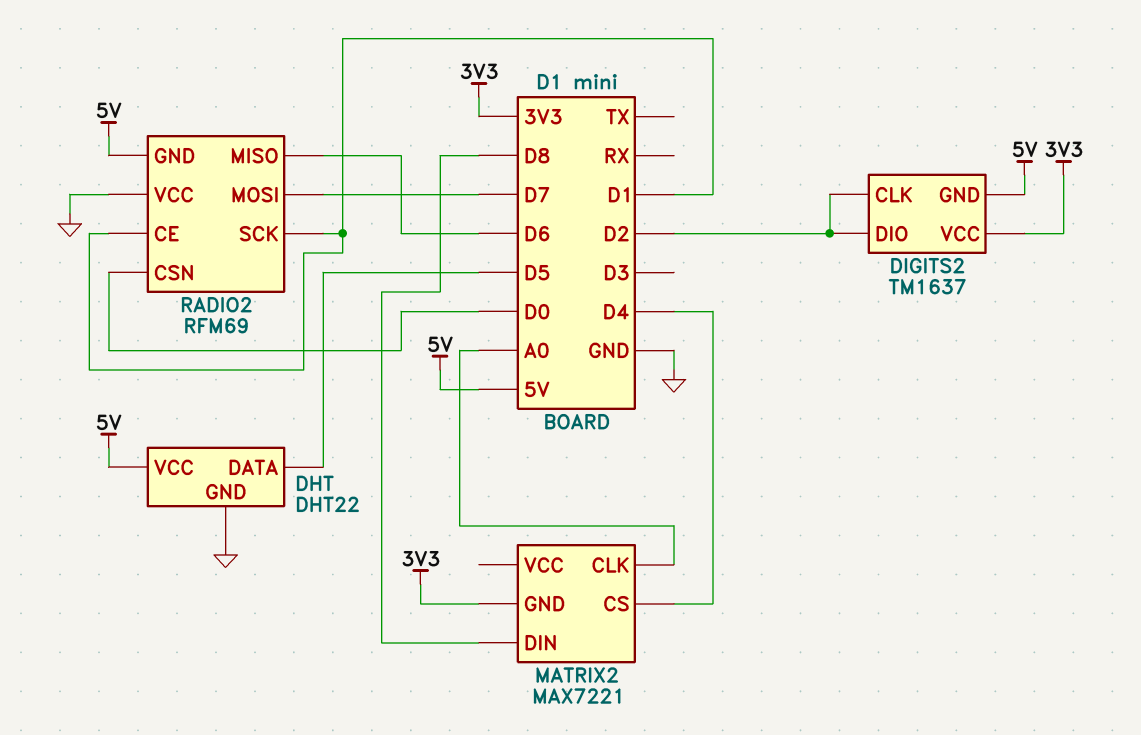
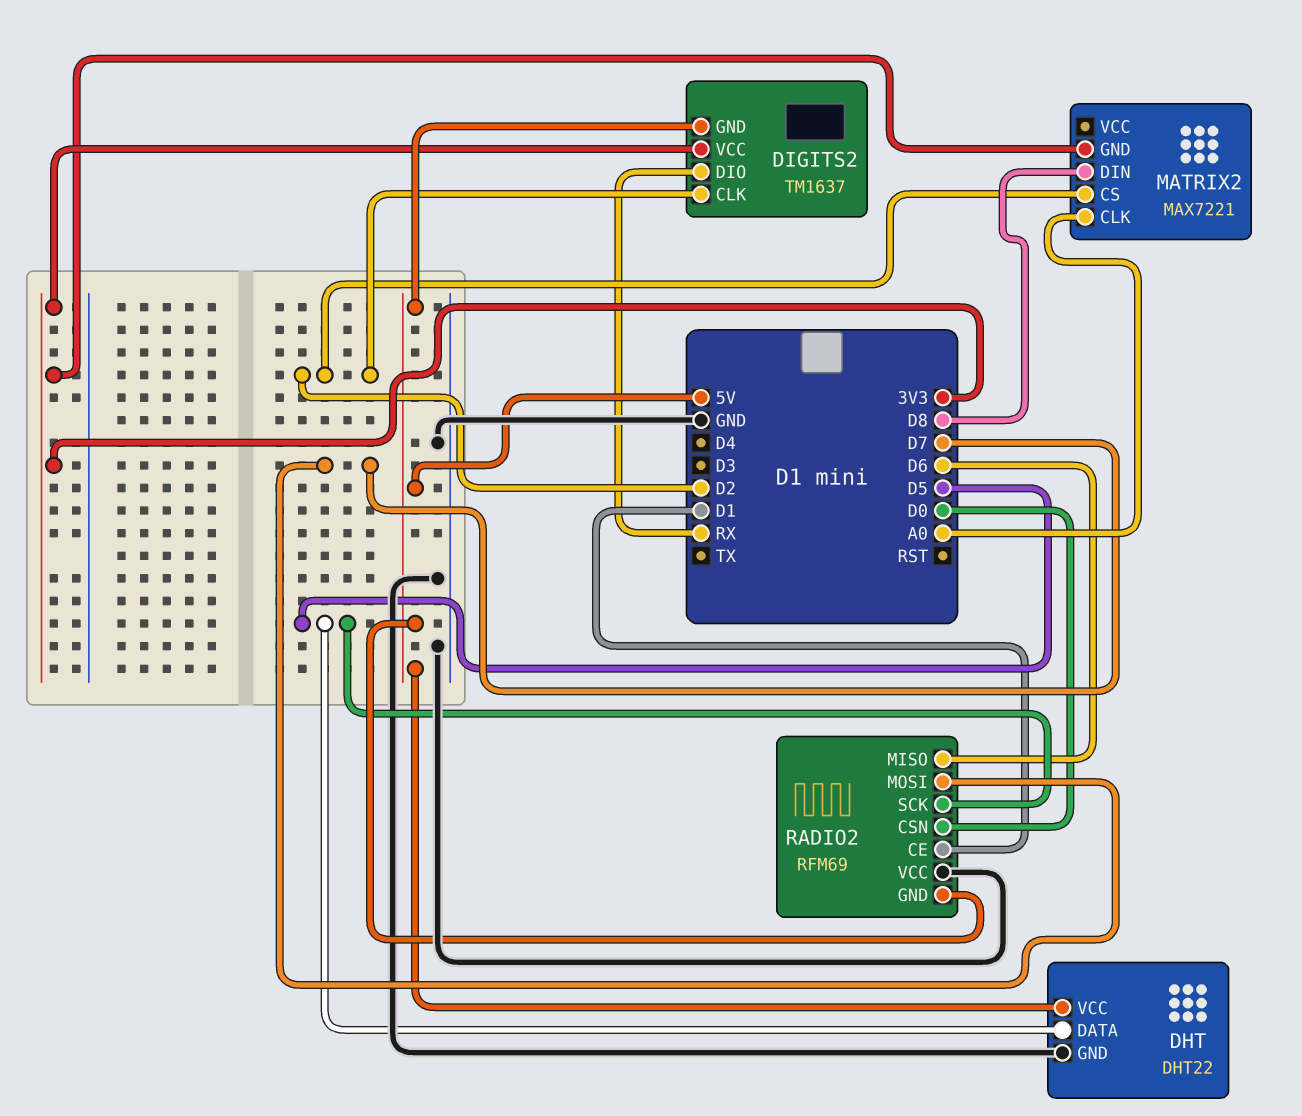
DIGITS2 pin DIO: D2 -> RX
MATRIX2 pin CS: D4 -> D2
RADIO2 pin SCK: D1 -> D5

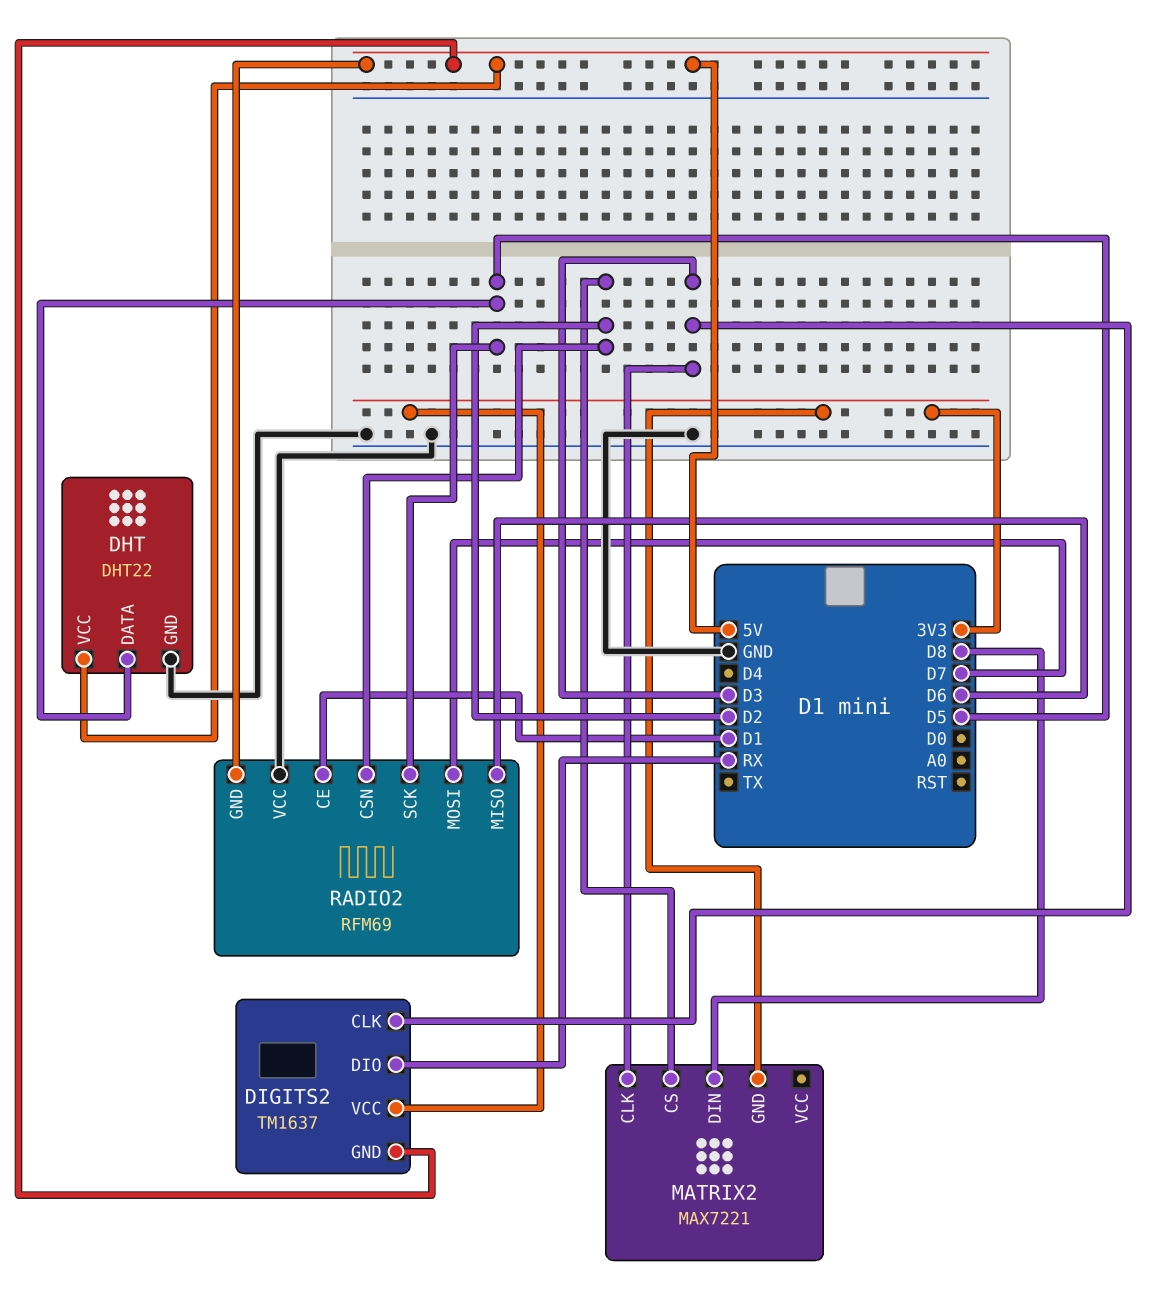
DIGITS2 pin CLK: D2 -> D3
MATRIX2 pin CLK: A0 -> D3
RADIO2 pin CSN: D0 -> D2

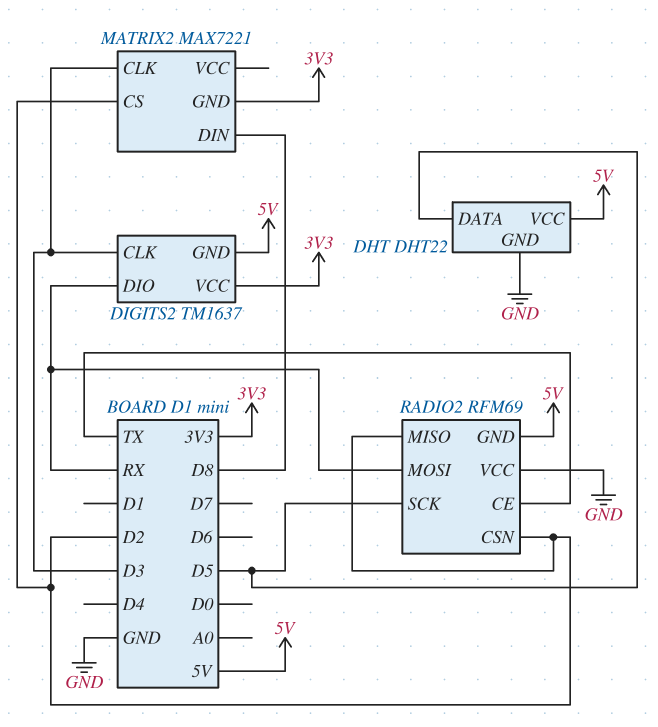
RADIO2 pin CE: D1 -> TX
RADIO2 pin MISO: D6 -> D2
RADIO2 pin MOSI: D7 -> RX

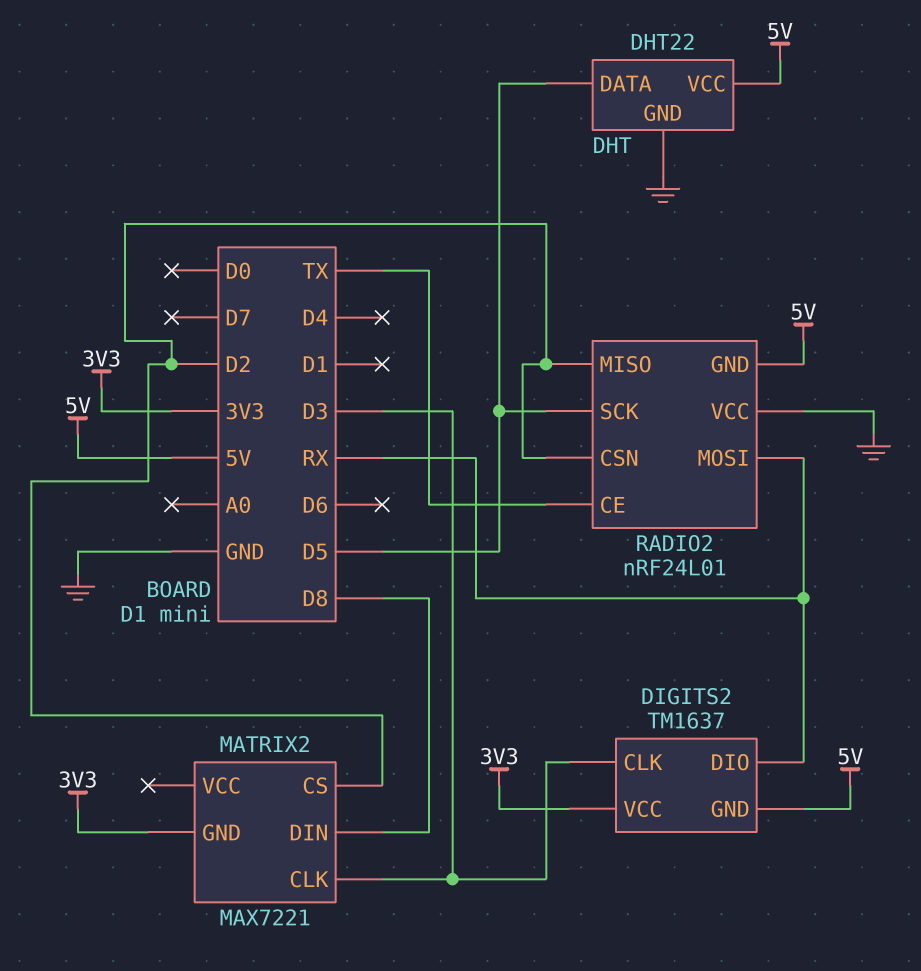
RADIO2: RFM69 -> nRF24L01

